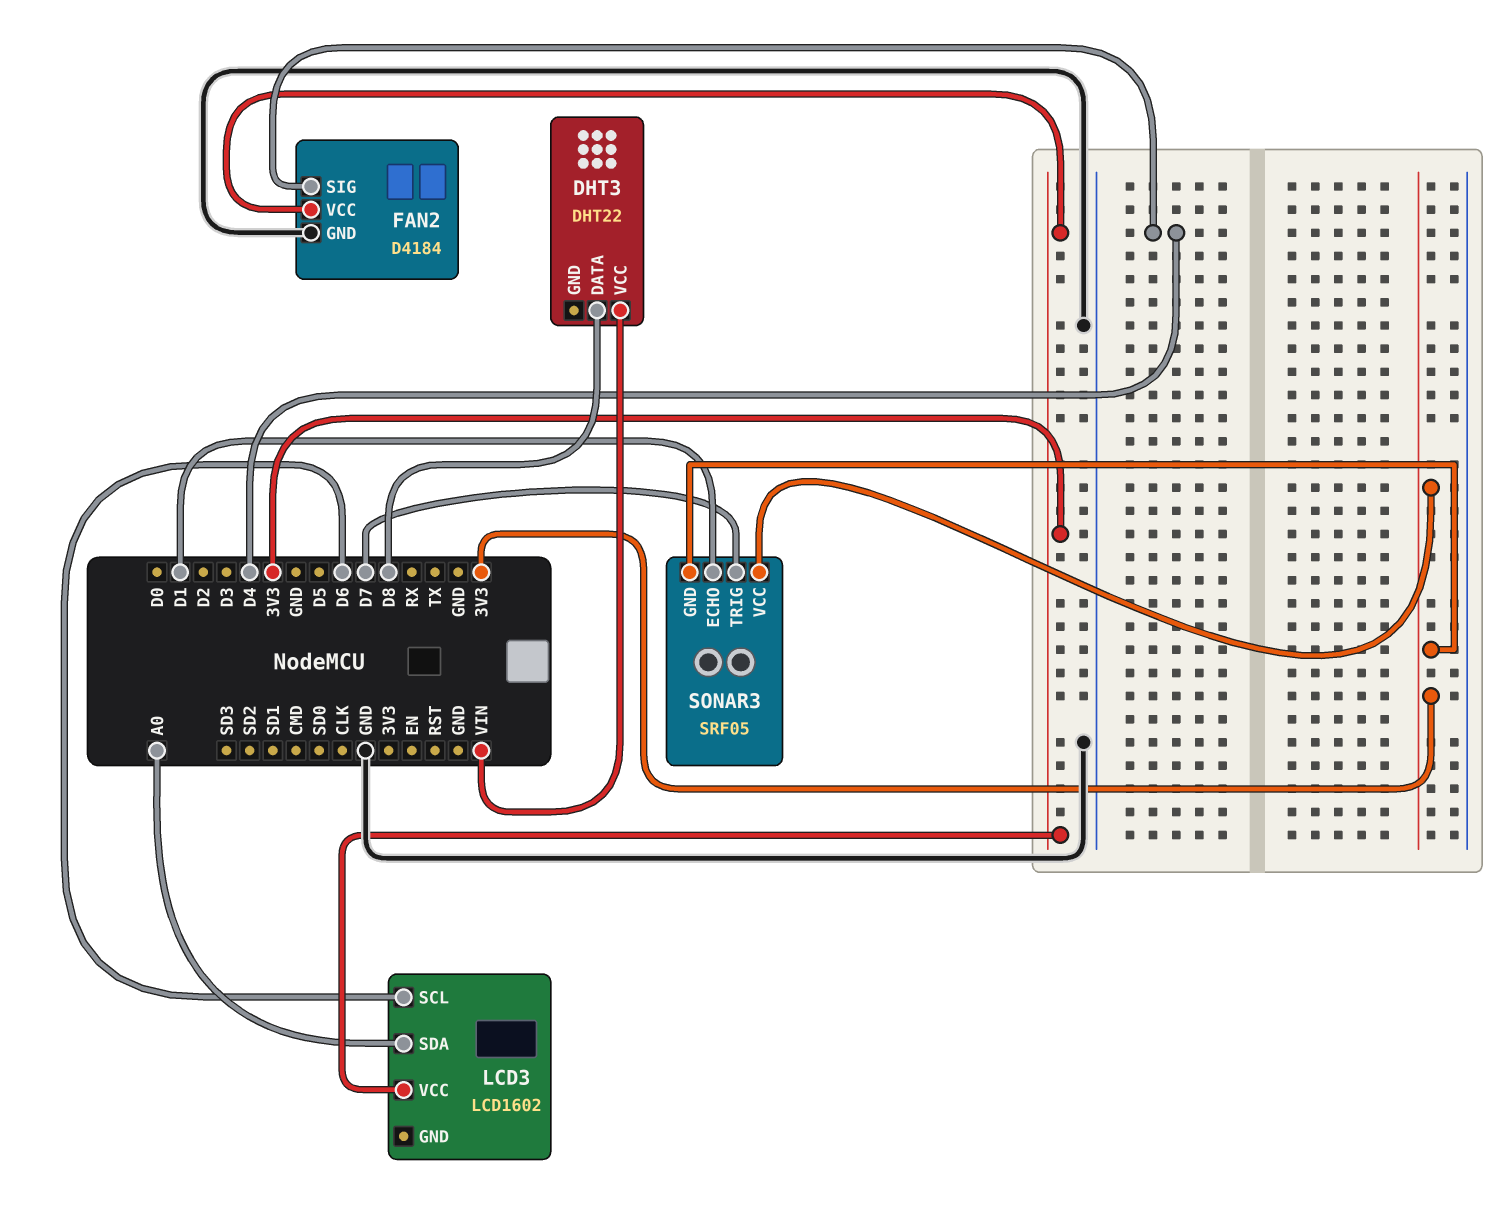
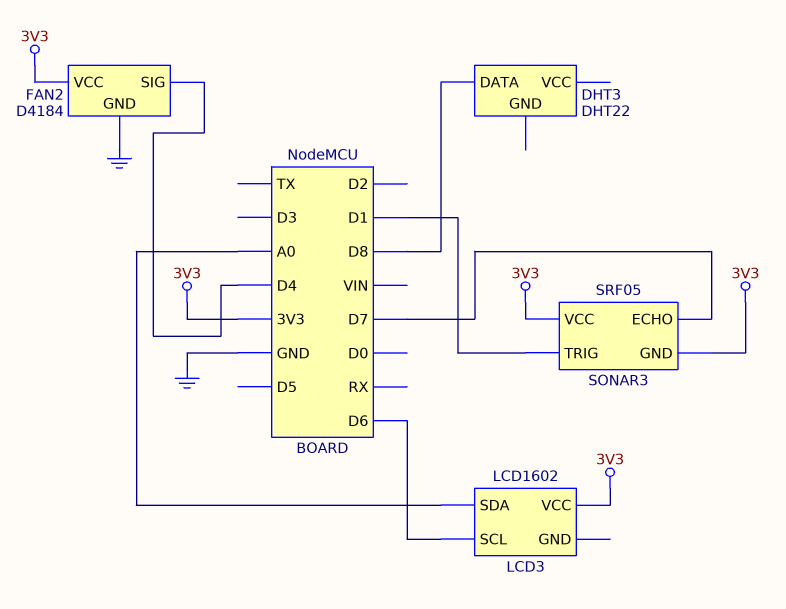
DHT3 pin VCC: VIN -> none
SONAR3 pin ECHO: D1 -> D7
SONAR3 pin TRIG: D7 -> D1

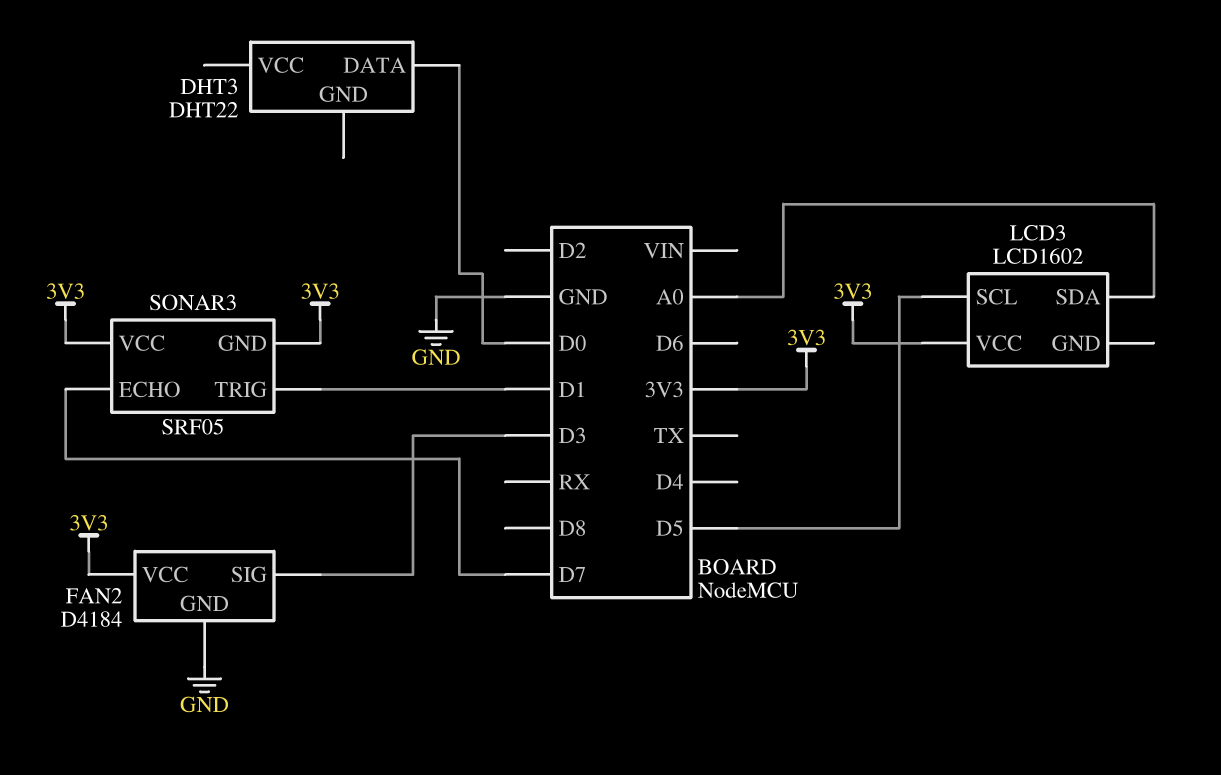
DHT3 pin DATA: D8 -> D0
FAN2 pin SIG: D4 -> D3
LCD3 pin SCL: D6 -> D5

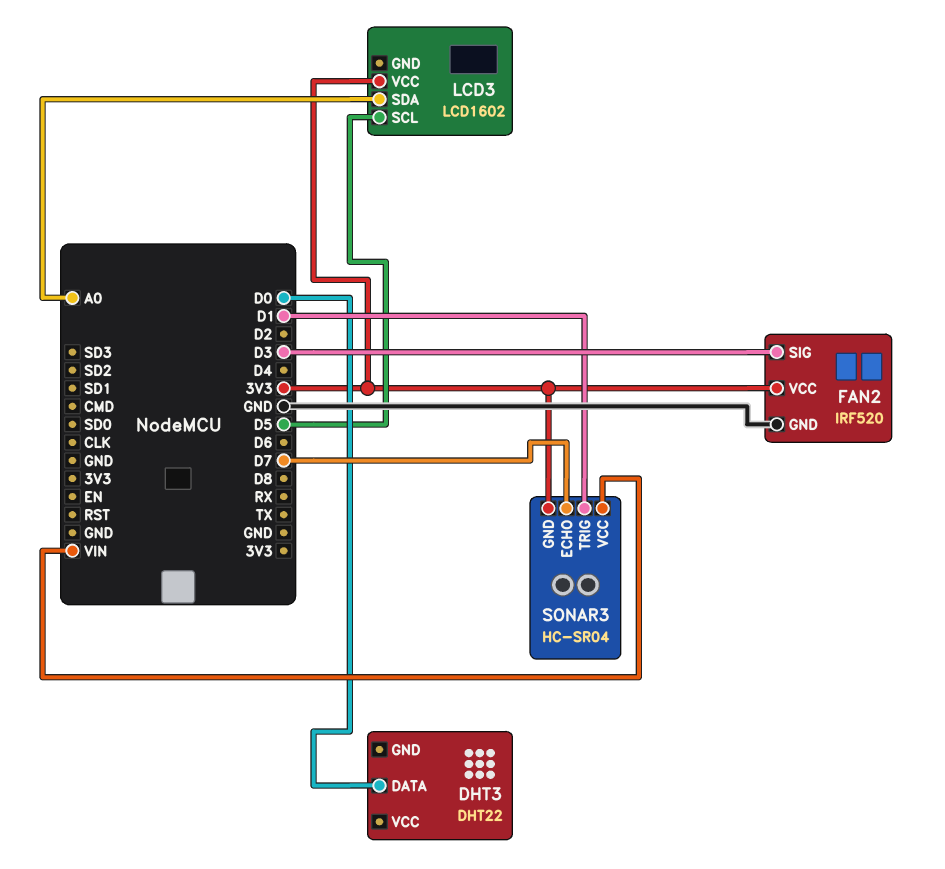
FAN2: D4184 -> IRF520
SONAR3: SRF05 -> HC-SR04
SONAR3 pin VCC: 3V3 -> VIN

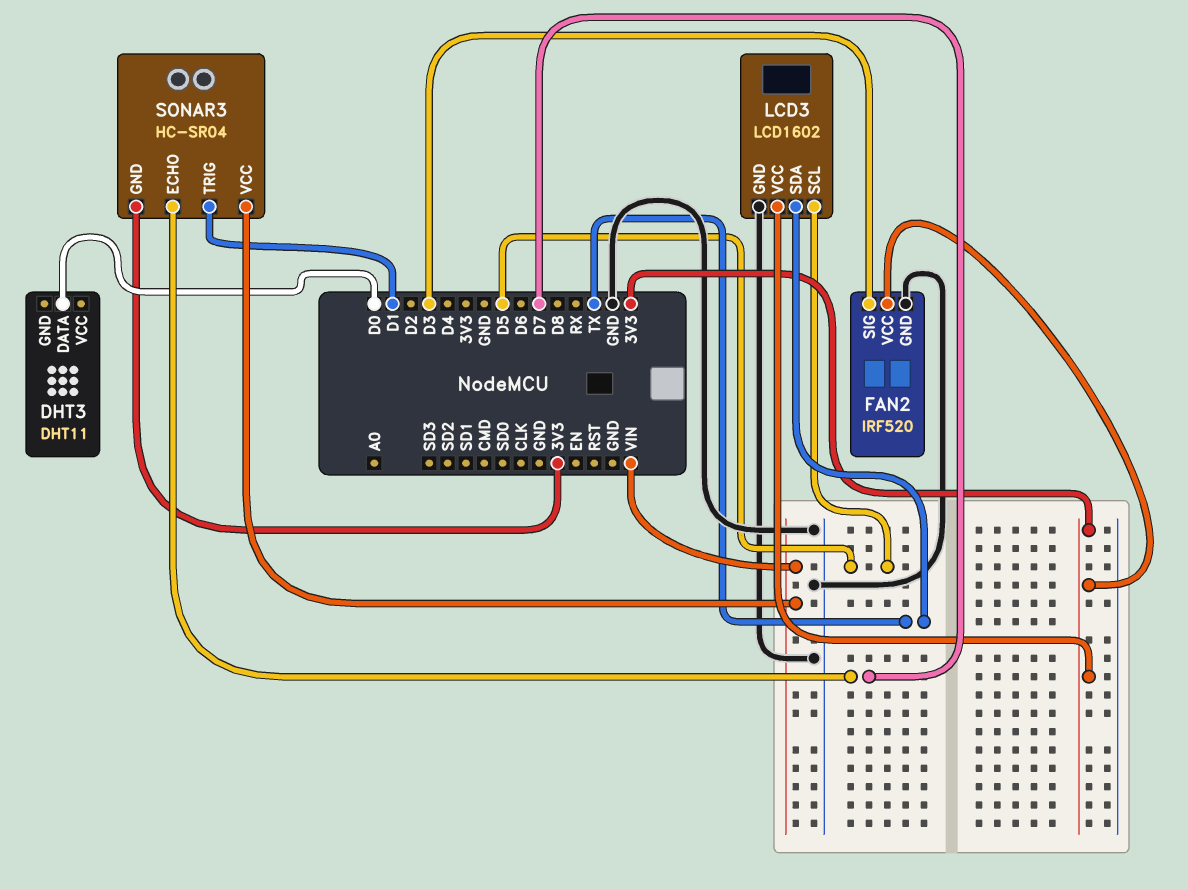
DHT3: DHT22 -> DHT11
LCD3 pin GND: none -> GND
LCD3 pin SDA: A0 -> TX

